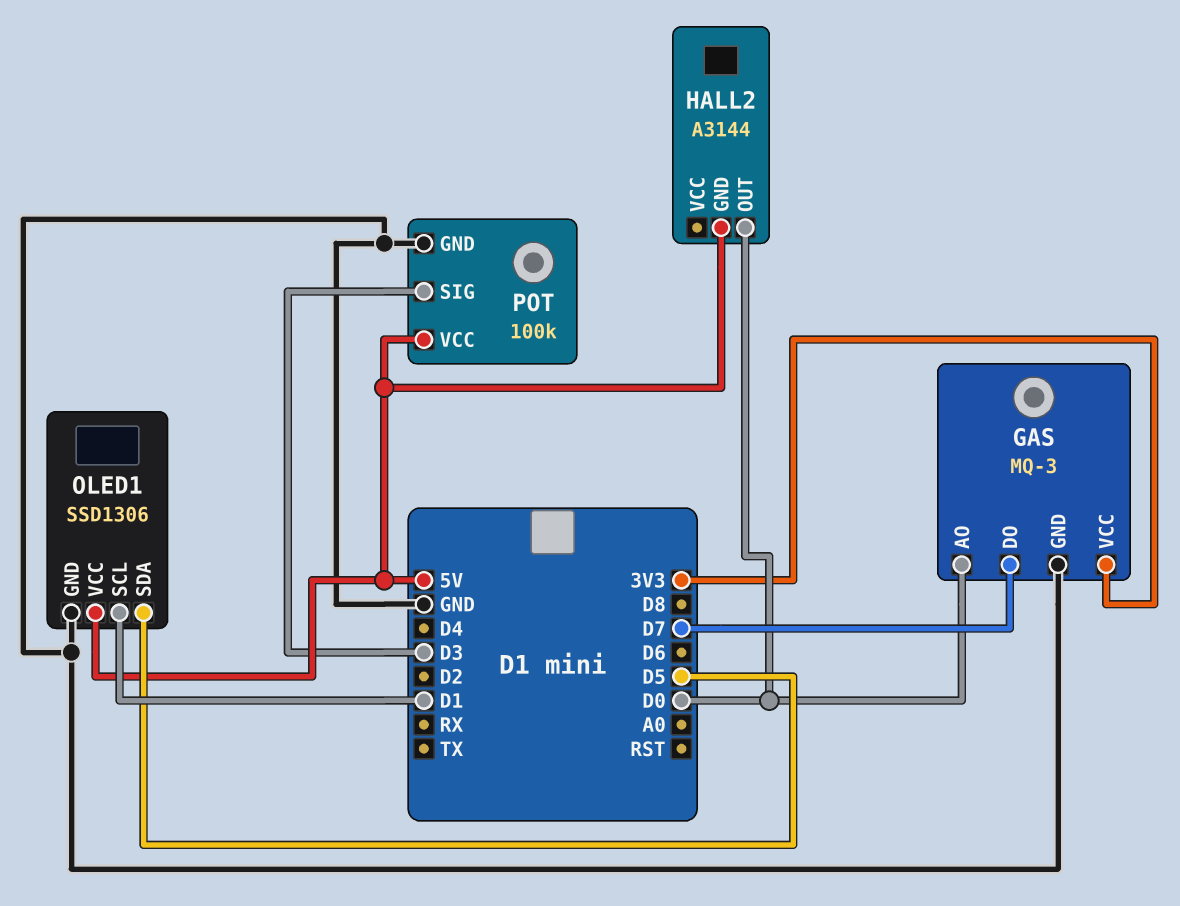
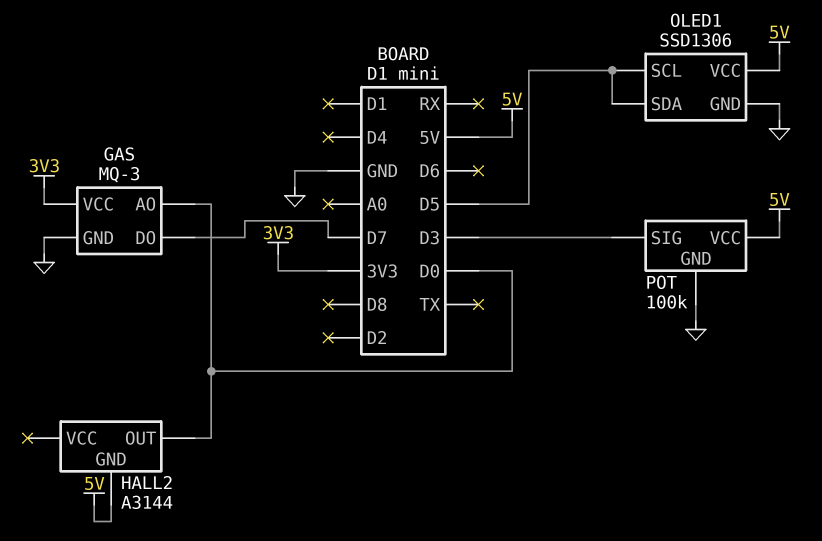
OLED1 pin SCL: D1 -> D5

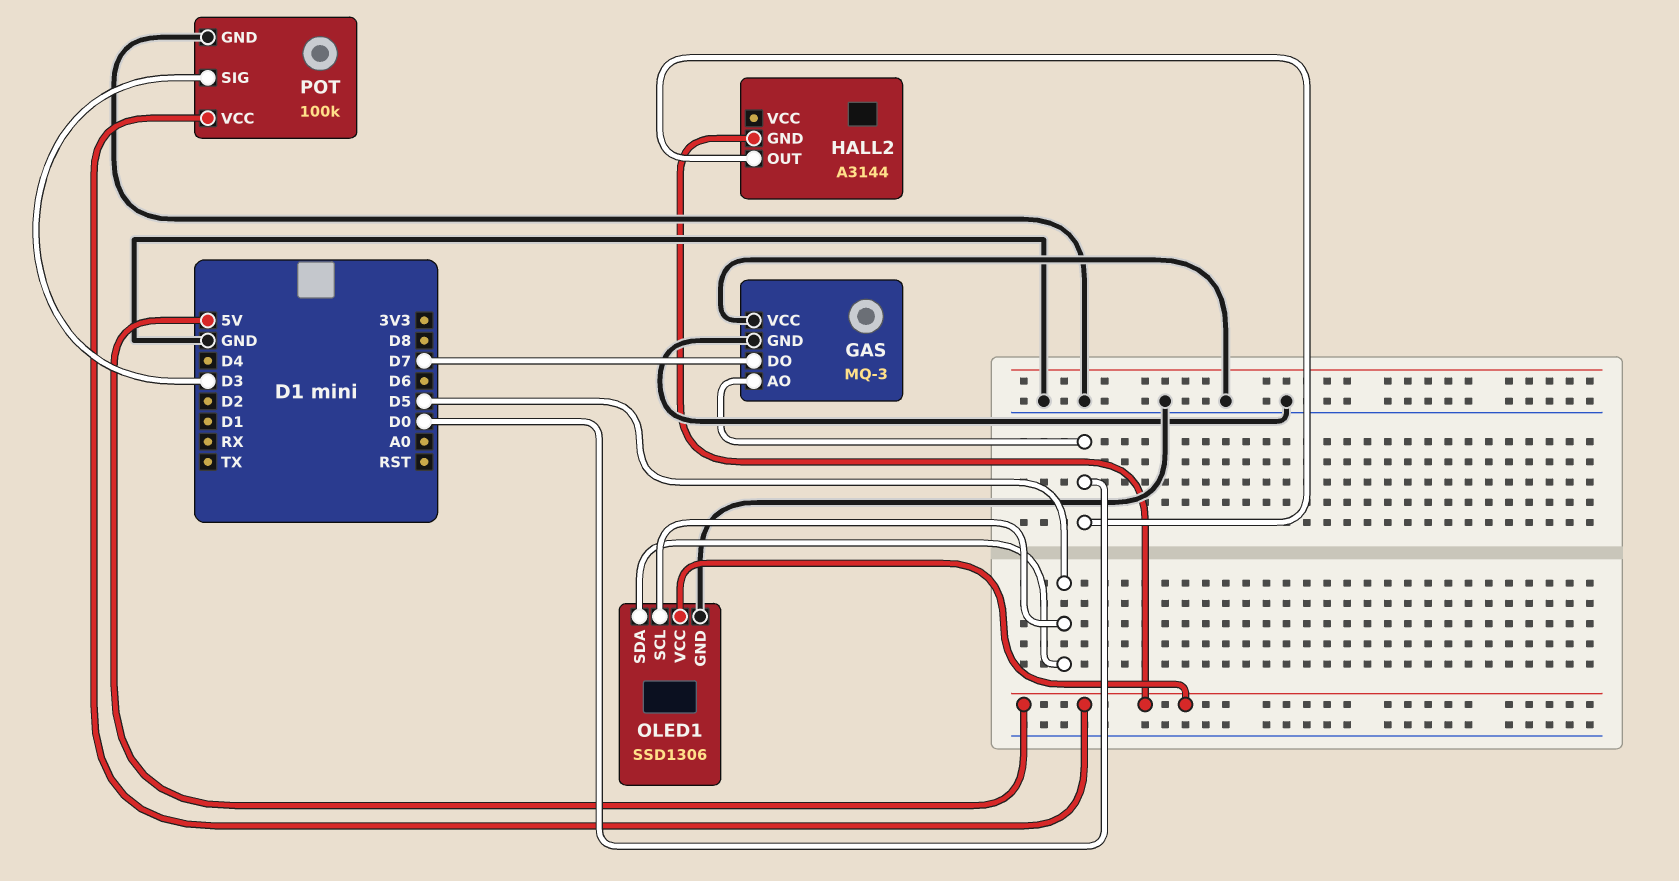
GAS pin VCC: 3V3 -> GND

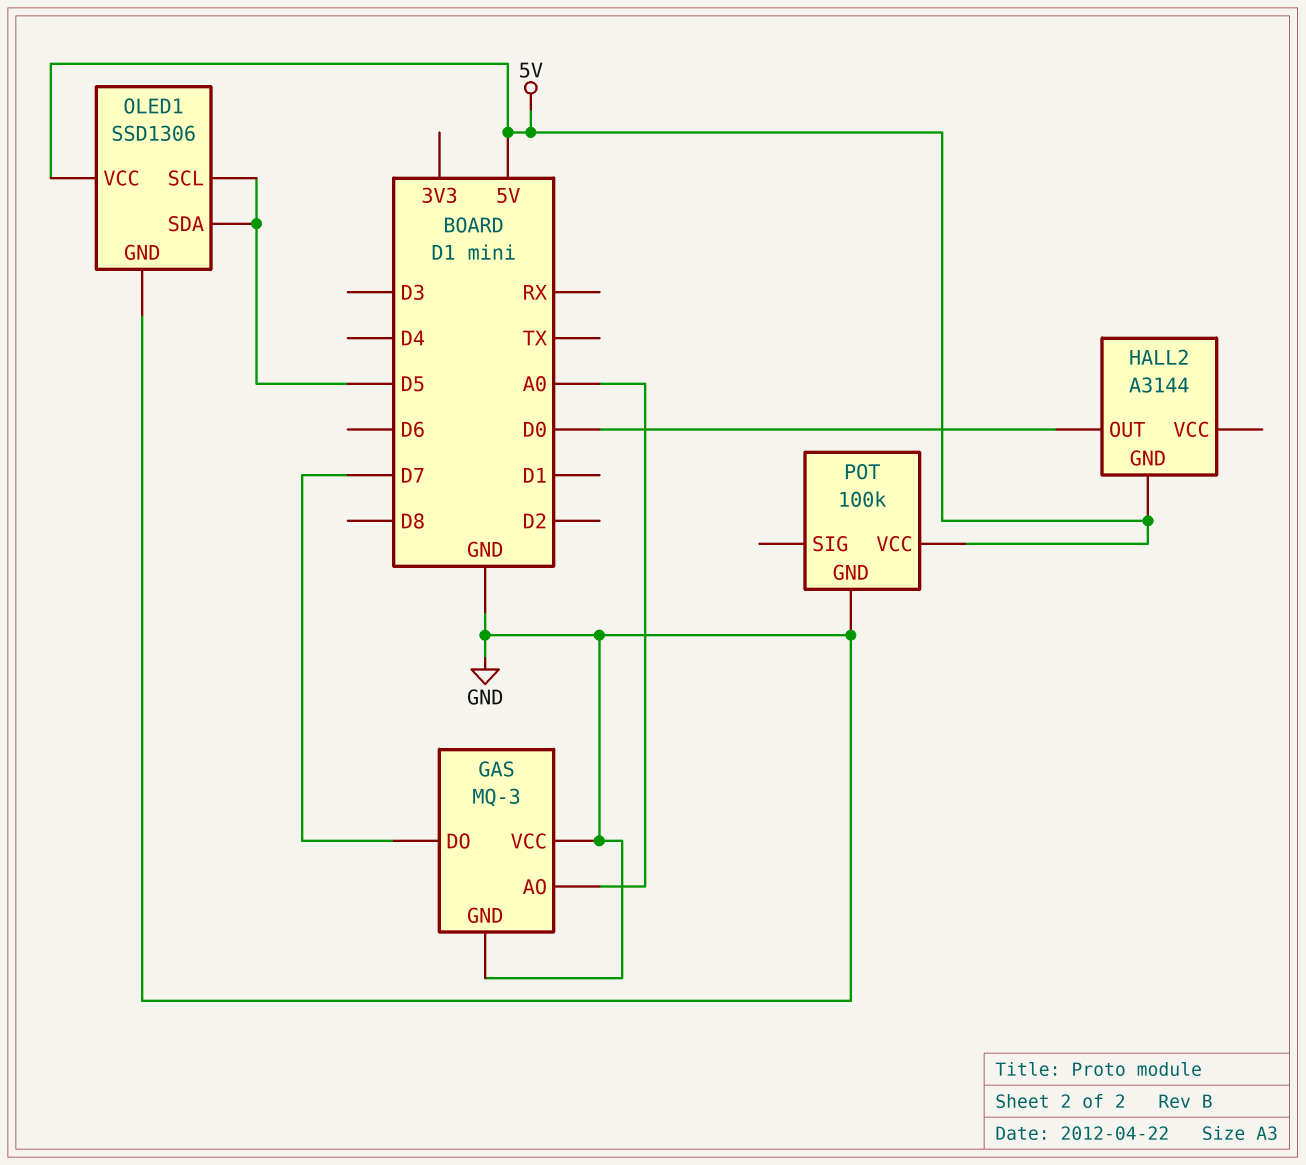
GAS pin AO: D0 -> A0
POT pin SIG: D3 -> none

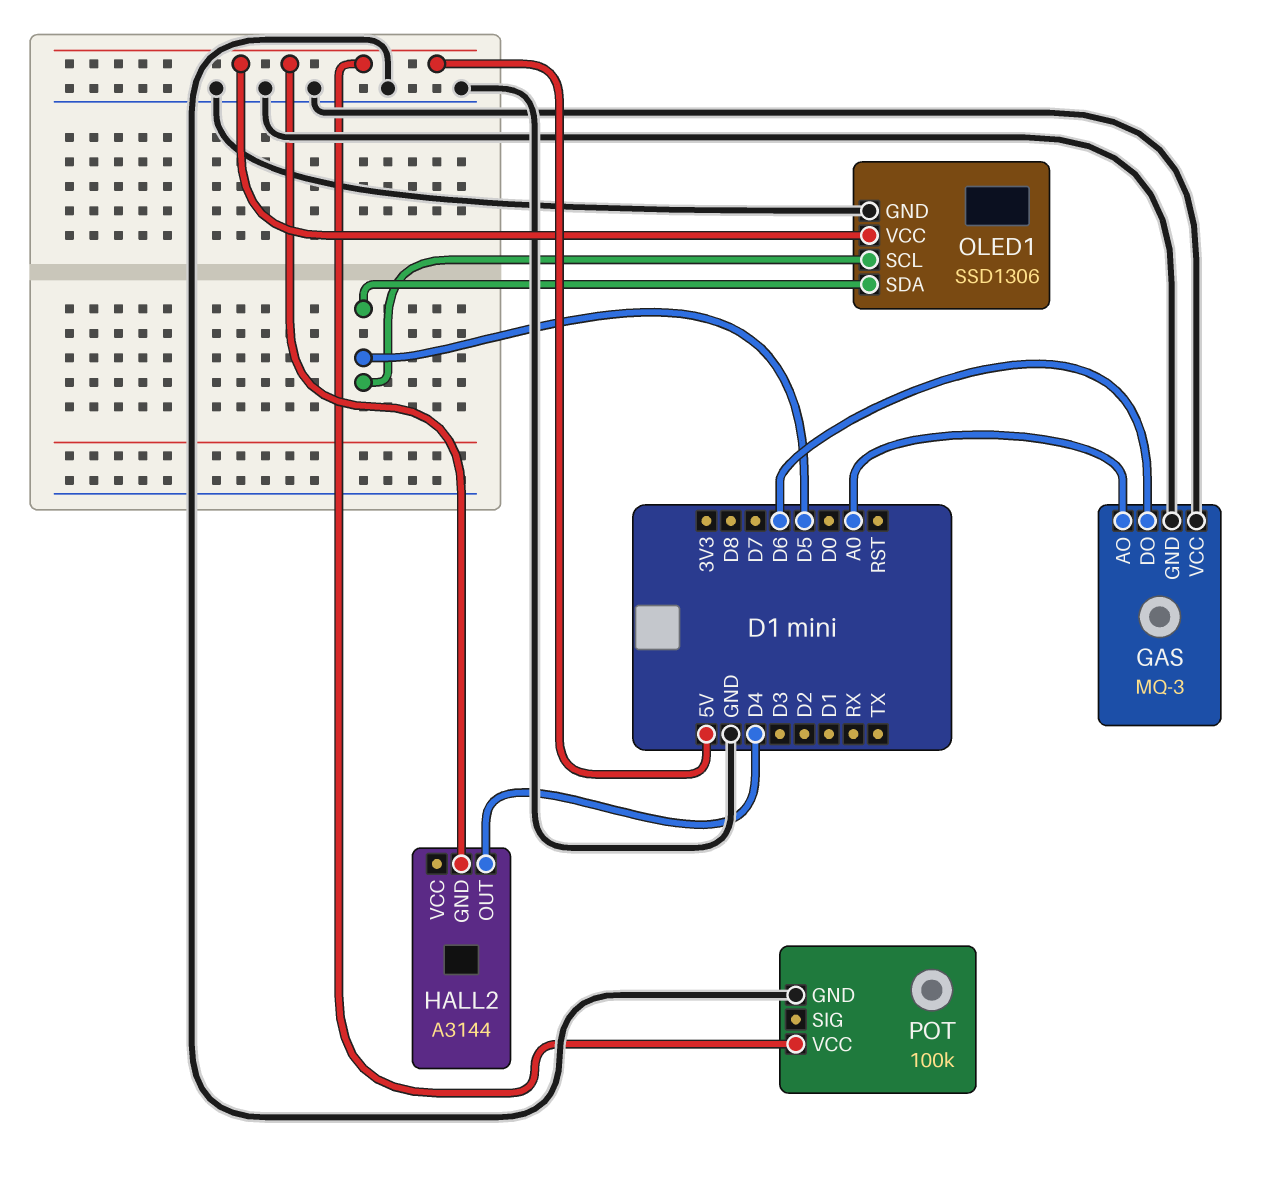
GAS pin DO: D7 -> D6
HALL2 pin OUT: D0 -> D4

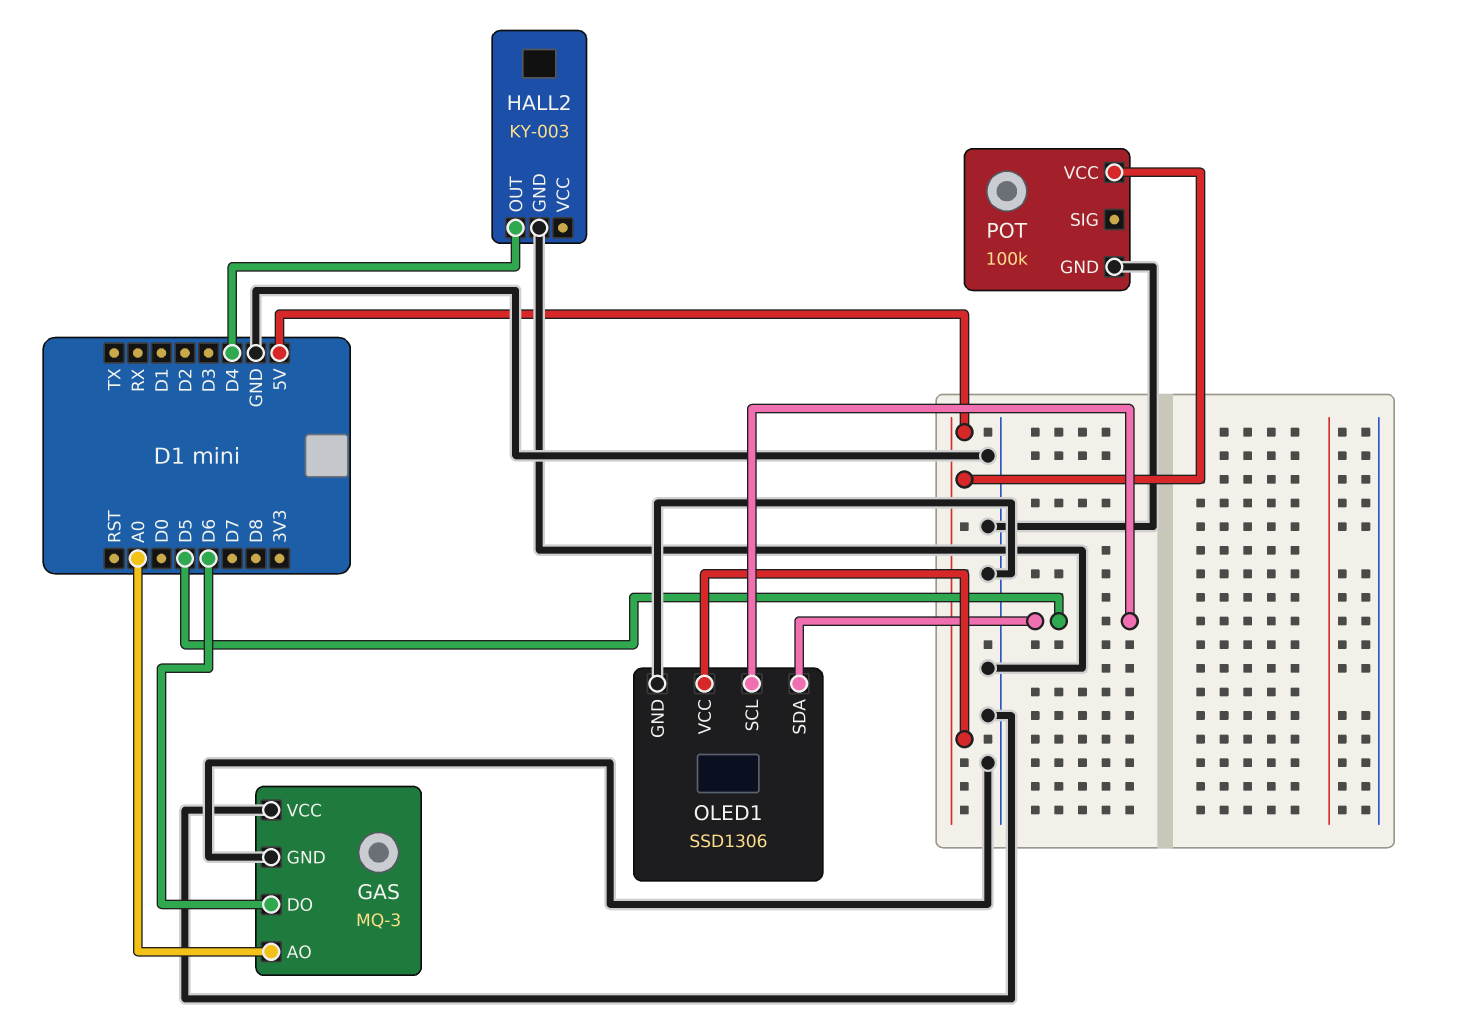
HALL2: A3144 -> KY-003
HALL2 pin GND: 5V -> GND

